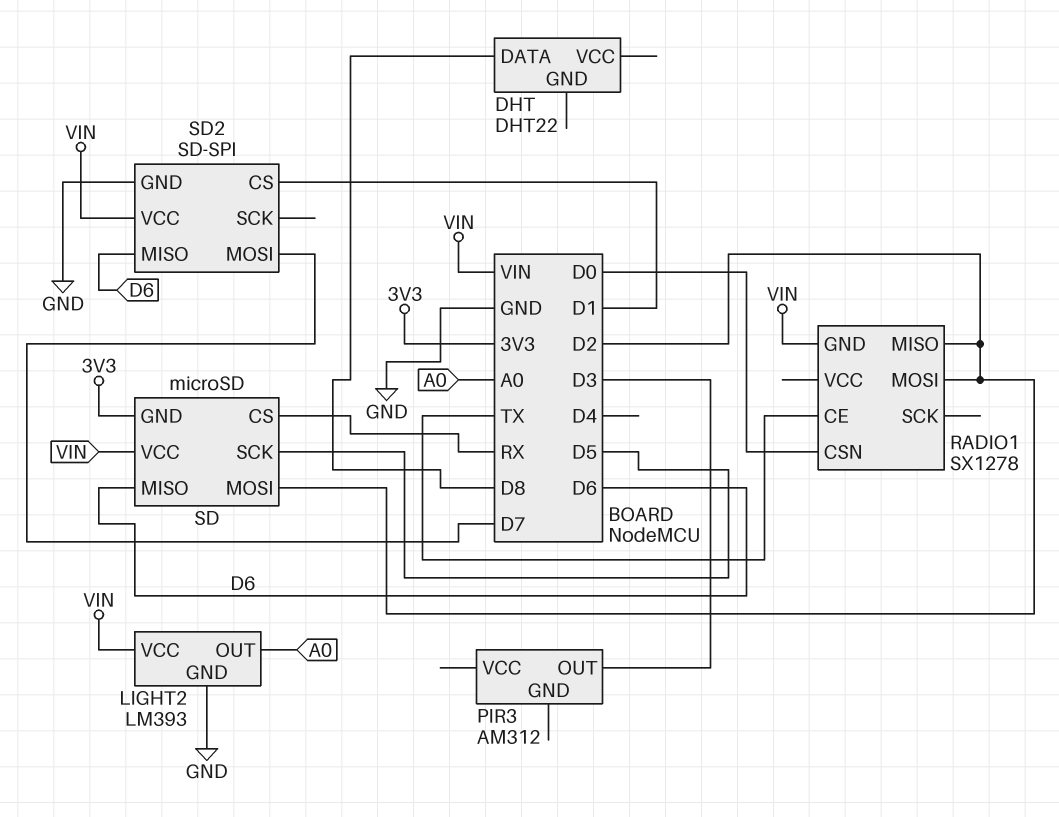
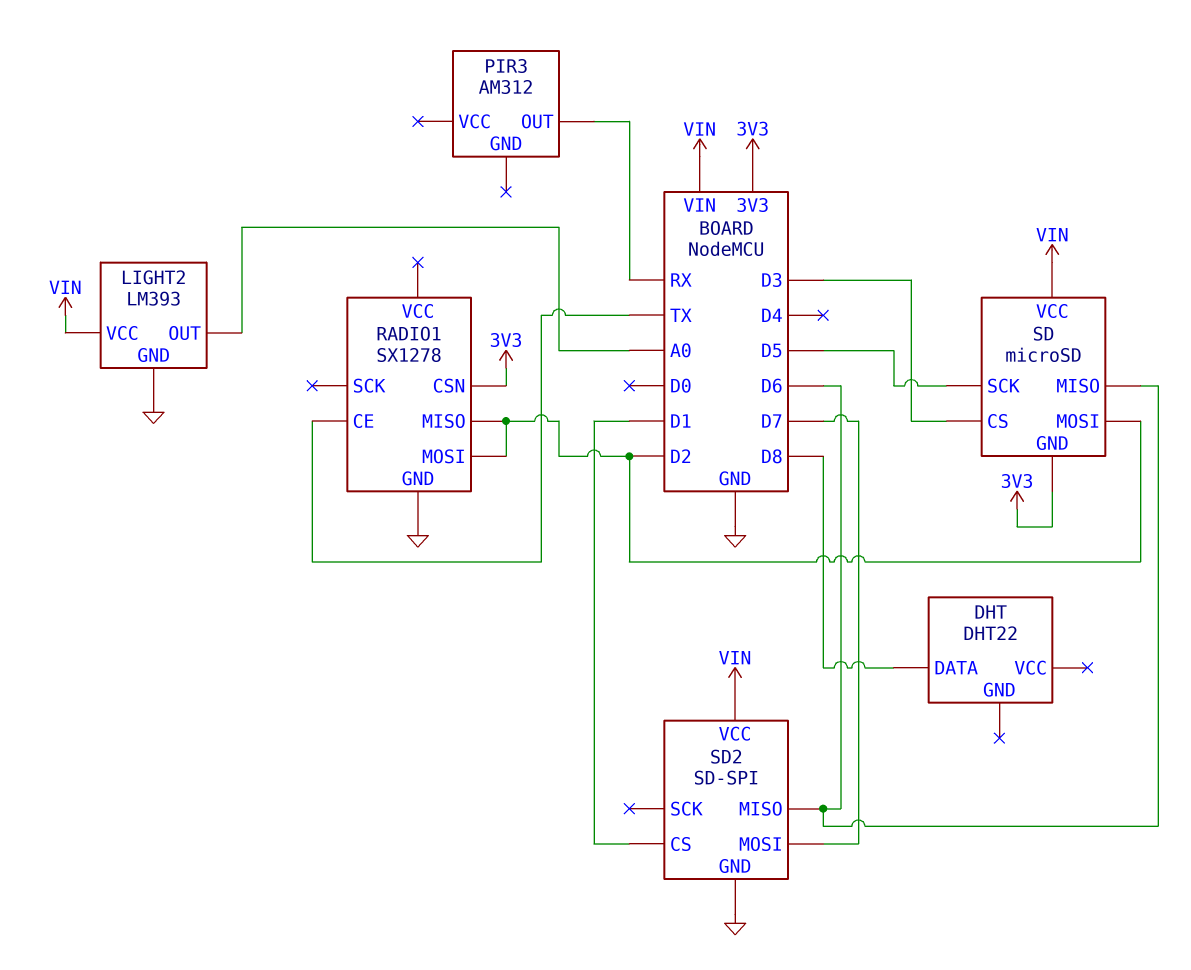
PIR3 pin OUT: D3 -> RX
RADIO1 pin CSN: D0 -> 3V3
RADIO1 pin GND: VIN -> GND
SD pin CS: RX -> D3

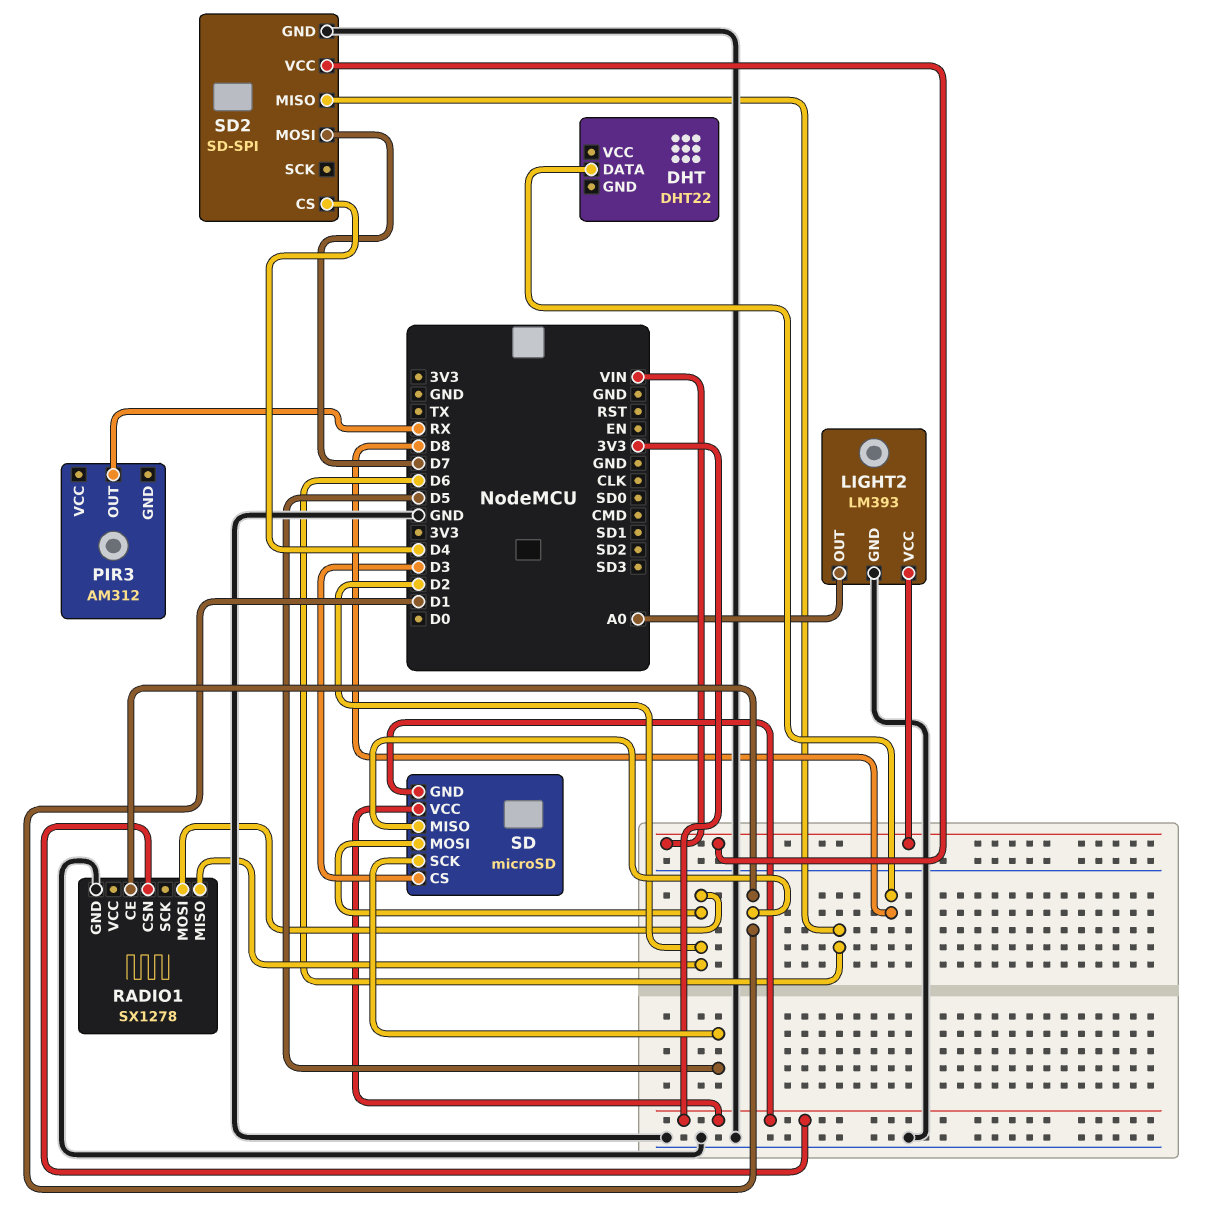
RADIO1 pin CE: TX -> D1
SD pin MISO: D6 -> D1
SD pin VCC: VIN -> 3V3
SD2 pin CS: D1 -> D4

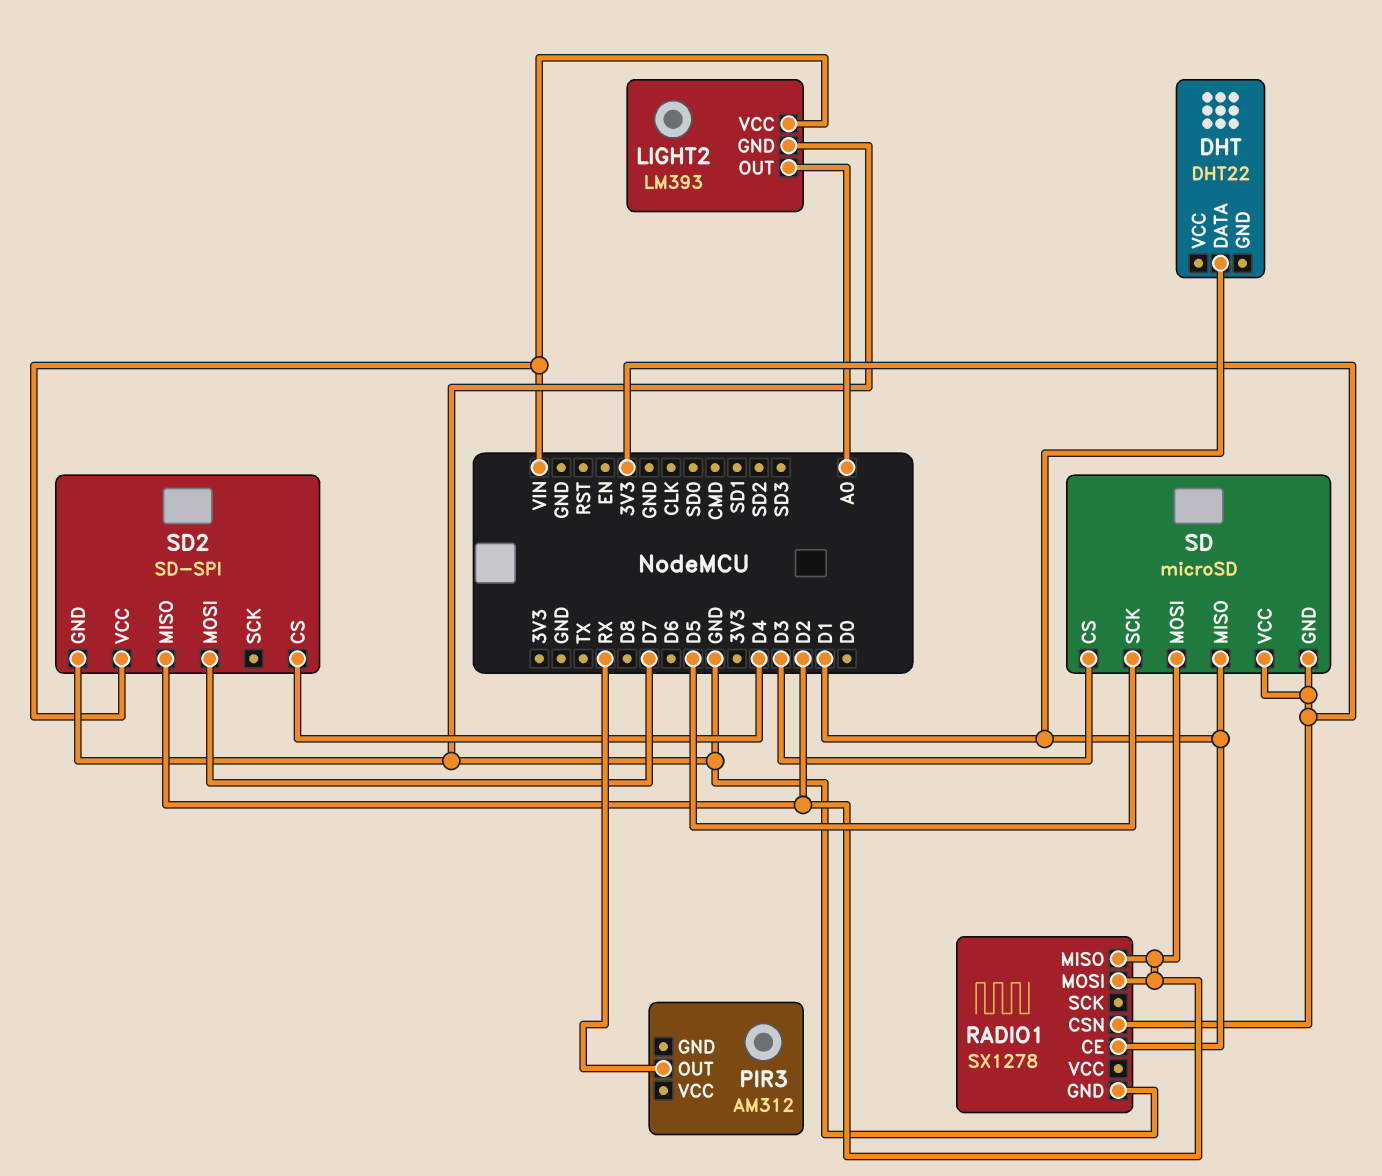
DHT pin DATA: D8 -> D1
SD2 pin MISO: D6 -> D2

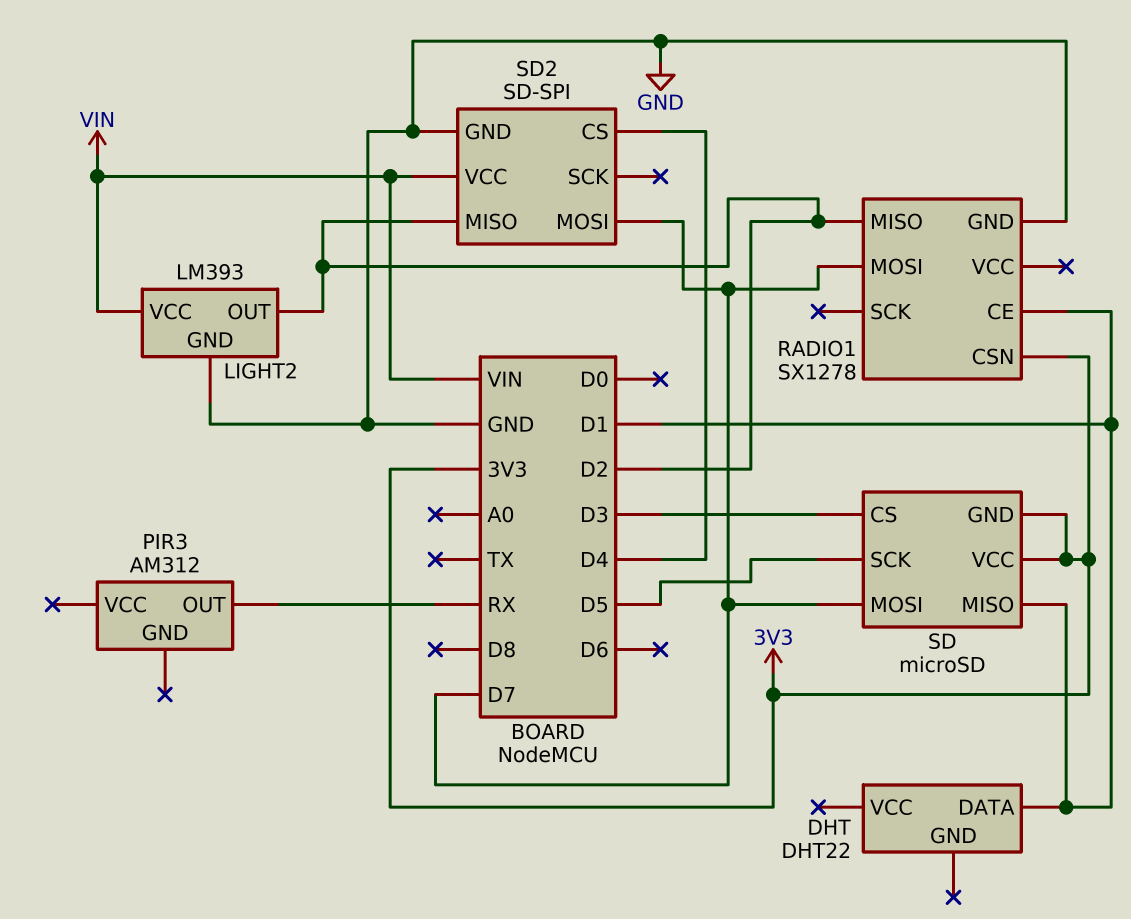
LIGHT2 pin OUT: A0 -> D2
RADIO1 pin MOSI: D2 -> D7
SD pin MOSI: D2 -> D7

